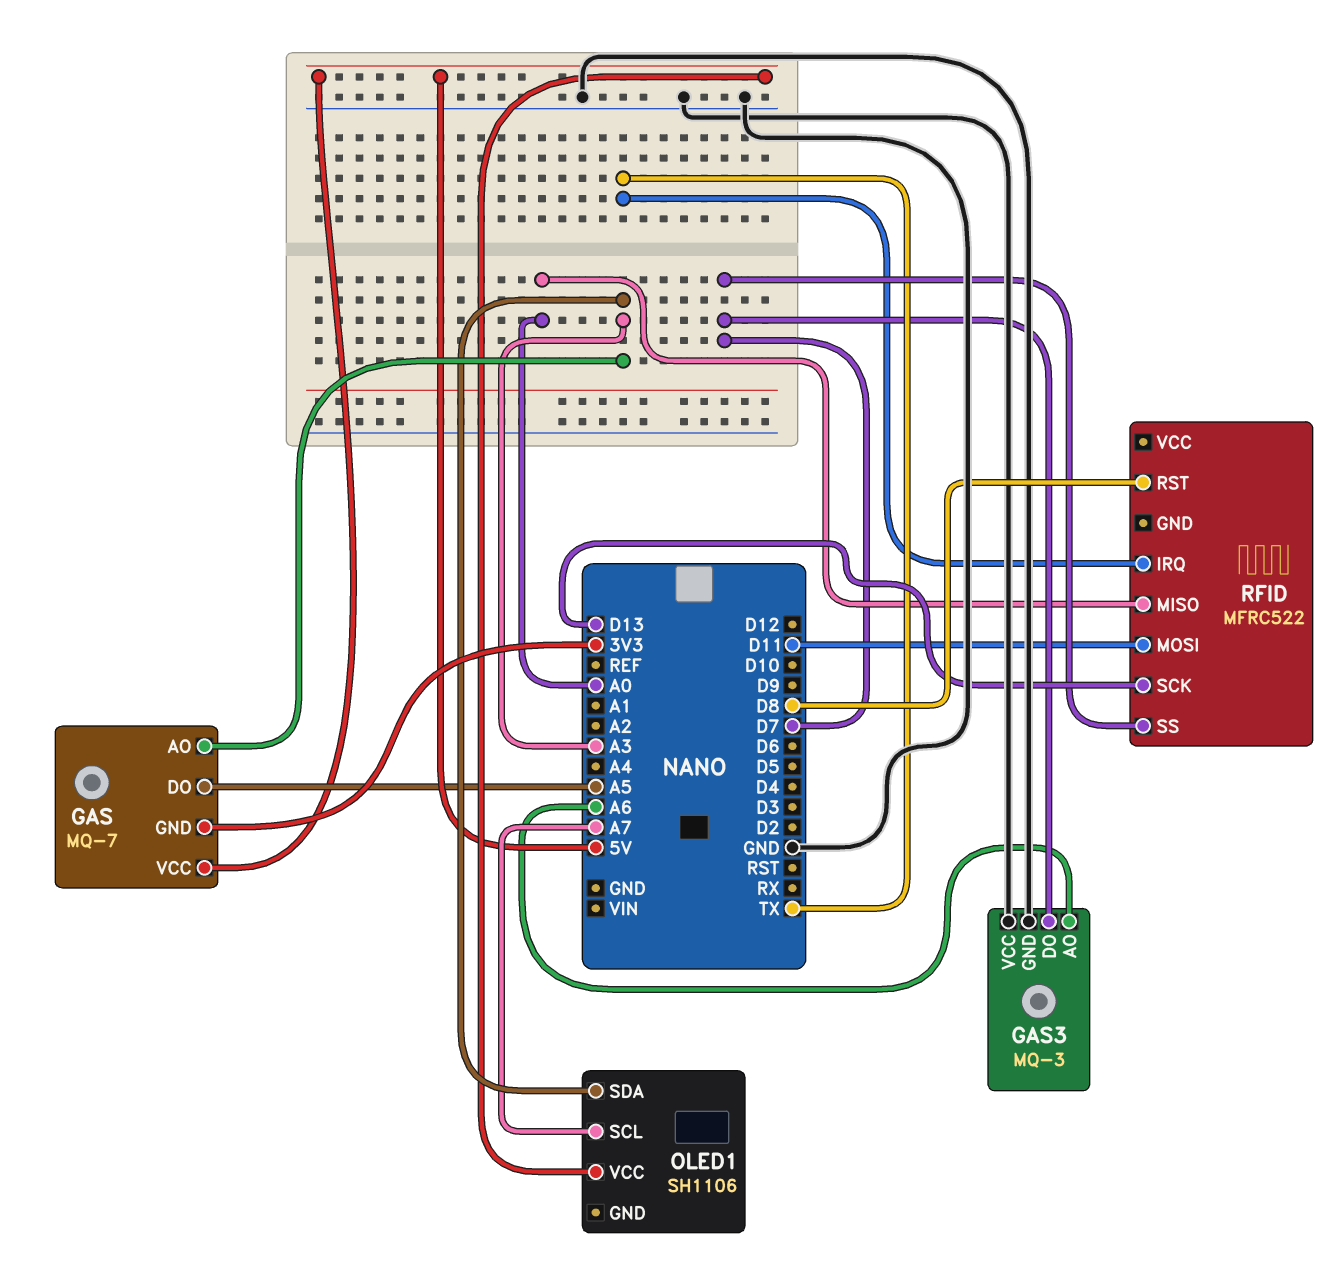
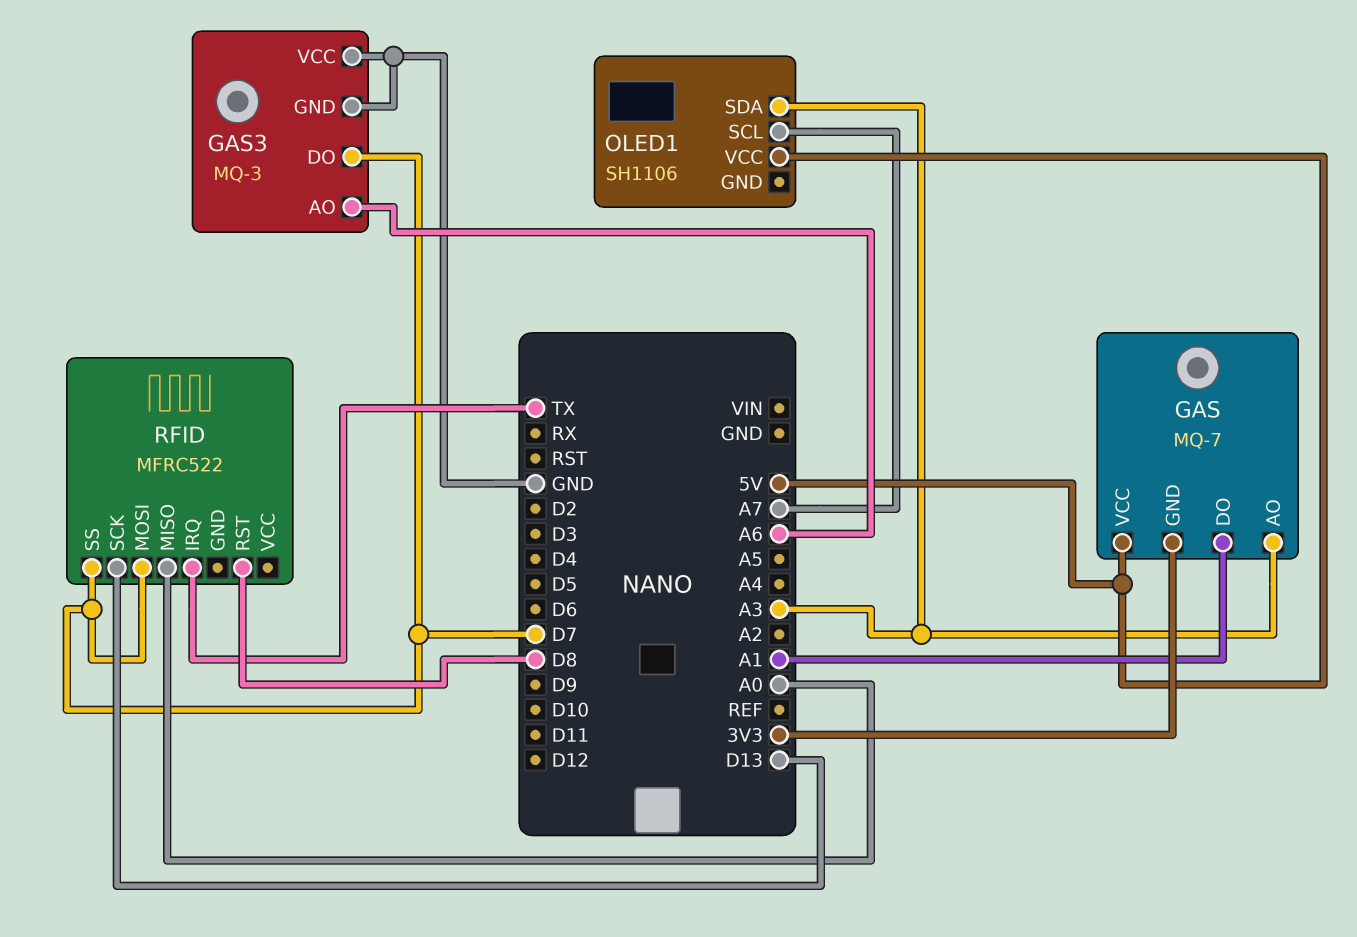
GAS pin DO: A5 -> A1
RFID pin MOSI: D11 -> D7

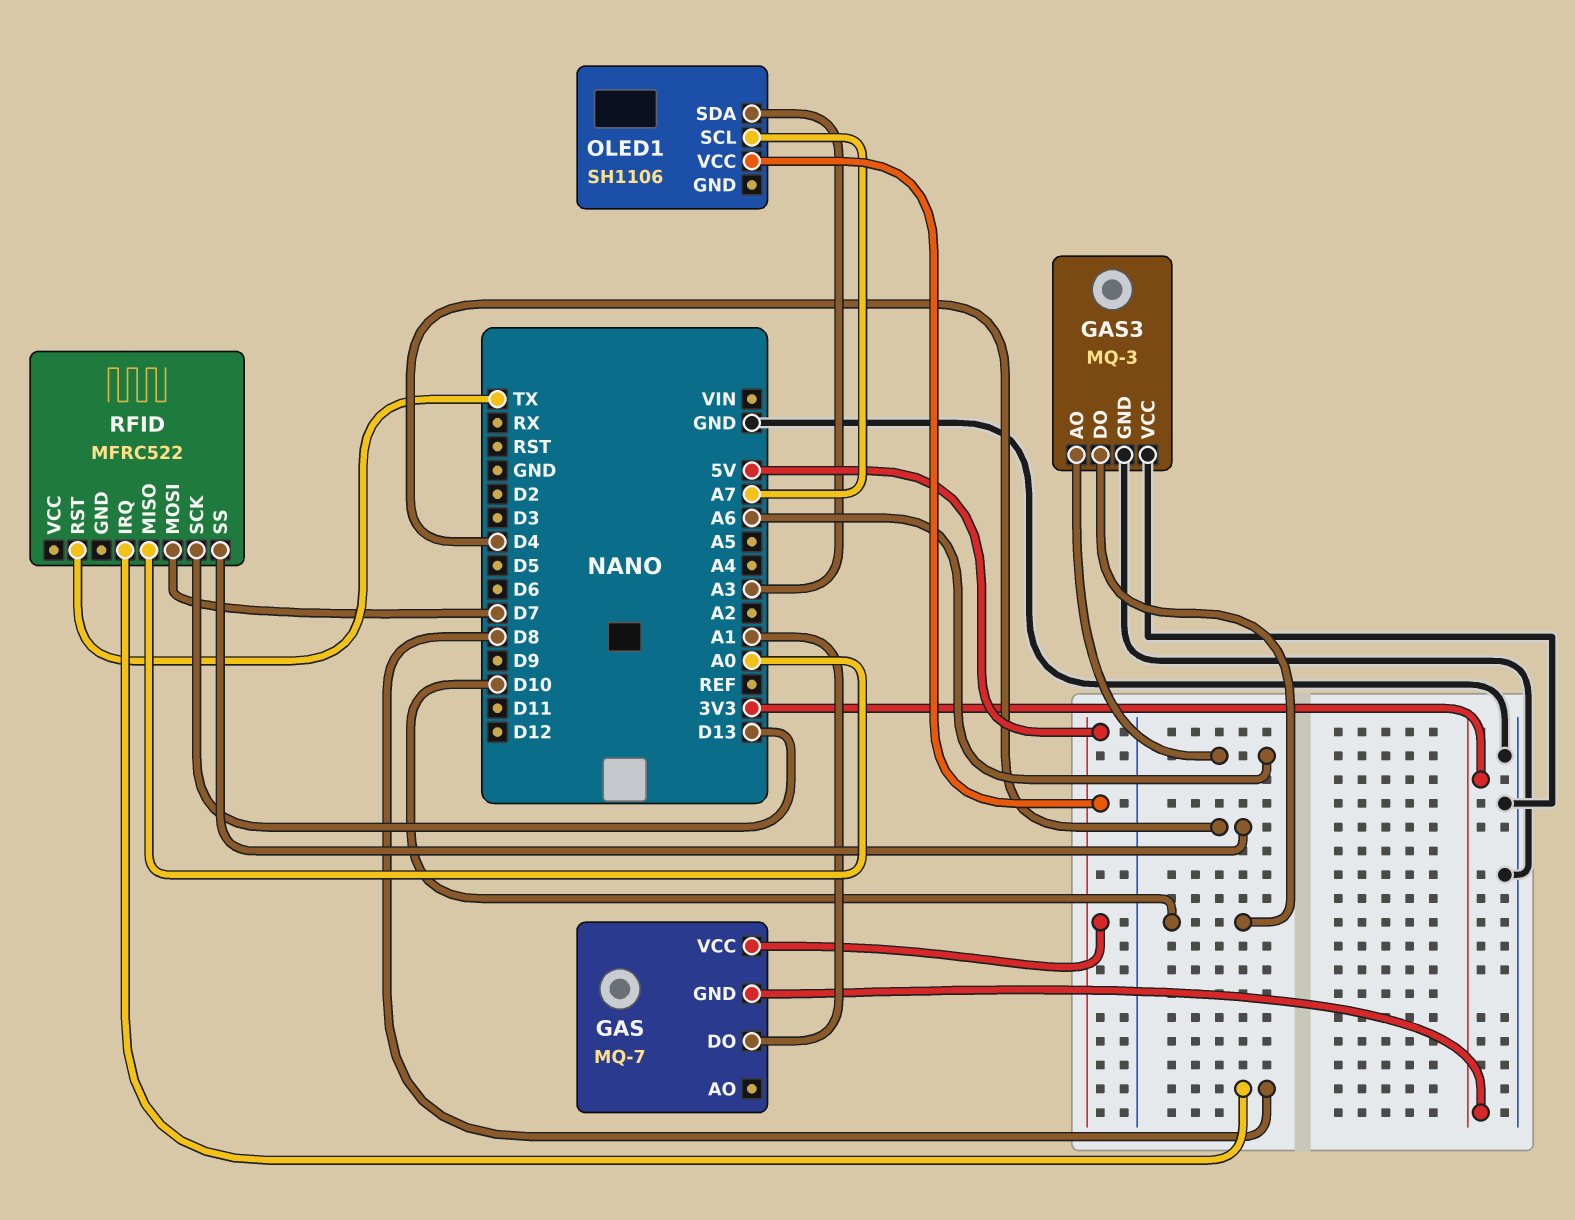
GAS pin AO: A3 -> none
GAS3 pin DO: D7 -> D10
RFID pin IRQ: TX -> D8
RFID pin RST: D8 -> TX
RFID pin SS: D7 -> D4

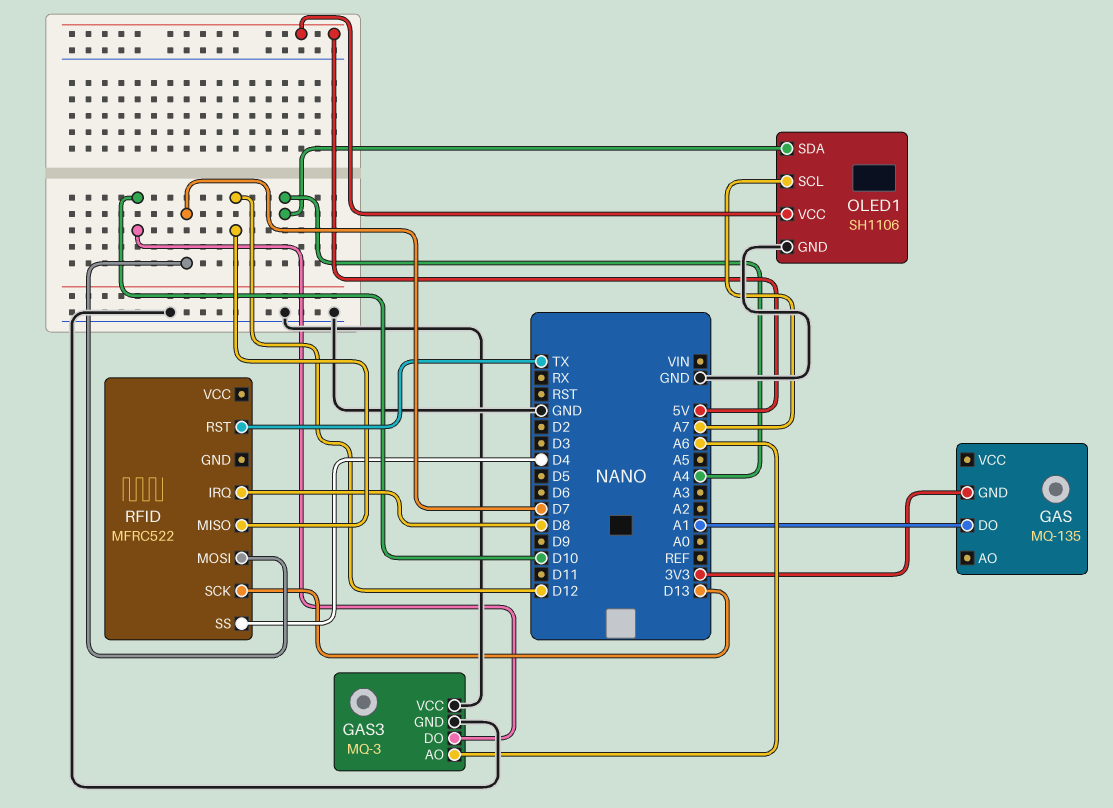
GAS: MQ-7 -> MQ-135
GAS pin VCC: 5V -> none
OLED1 pin GND: none -> GND
OLED1 pin SDA: A3 -> A4
RFID pin MISO: A0 -> D12

